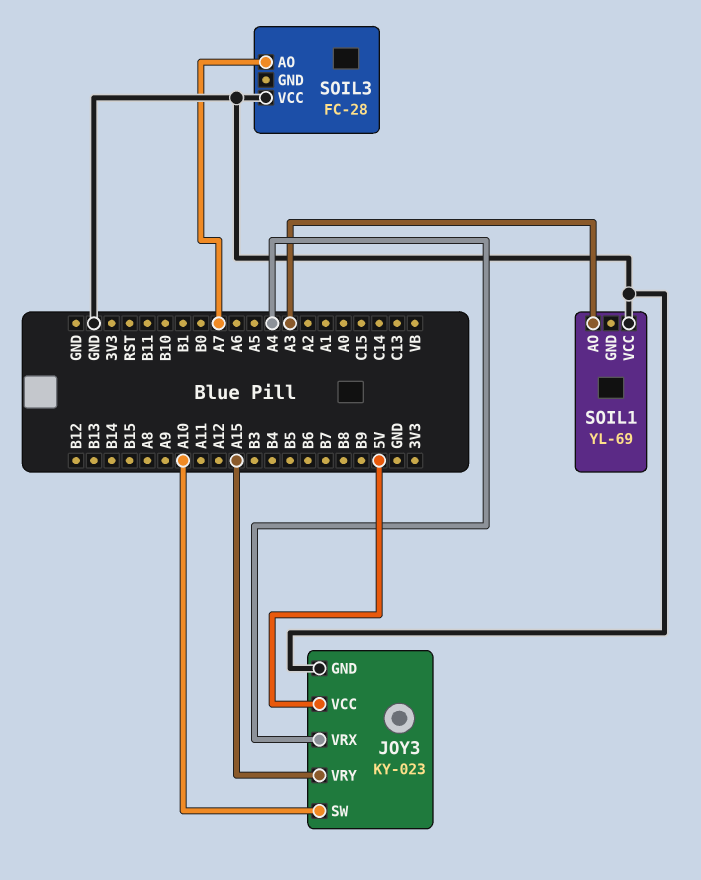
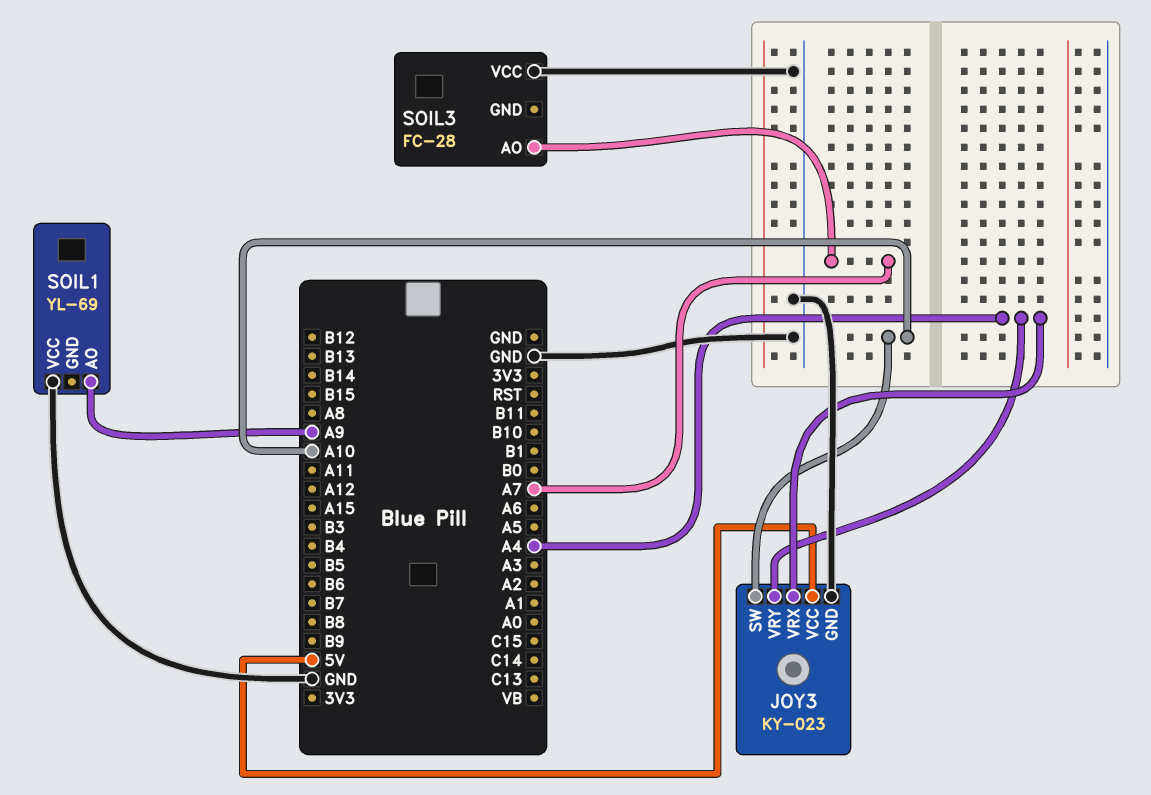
JOY3 pin VRY: A15 -> A4
SOIL1 pin AO: A3 -> A9

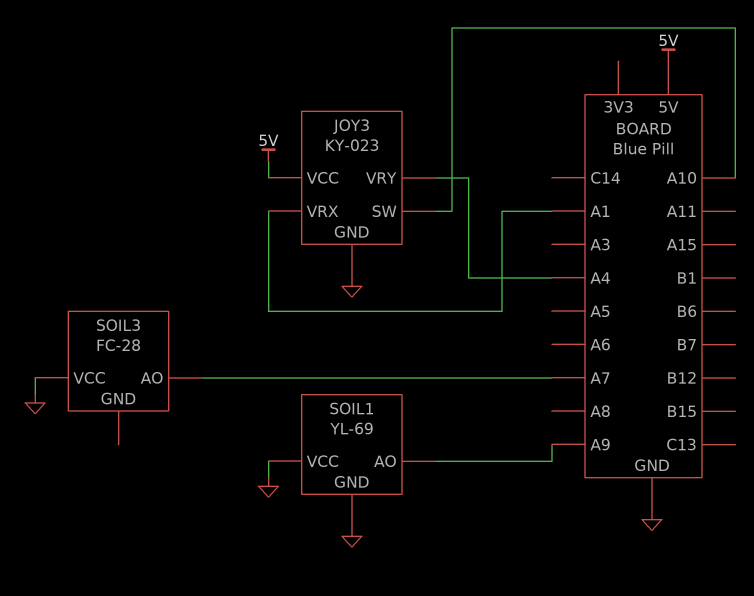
JOY3 pin VRX: A4 -> A1
SOIL1 pin GND: none -> GND

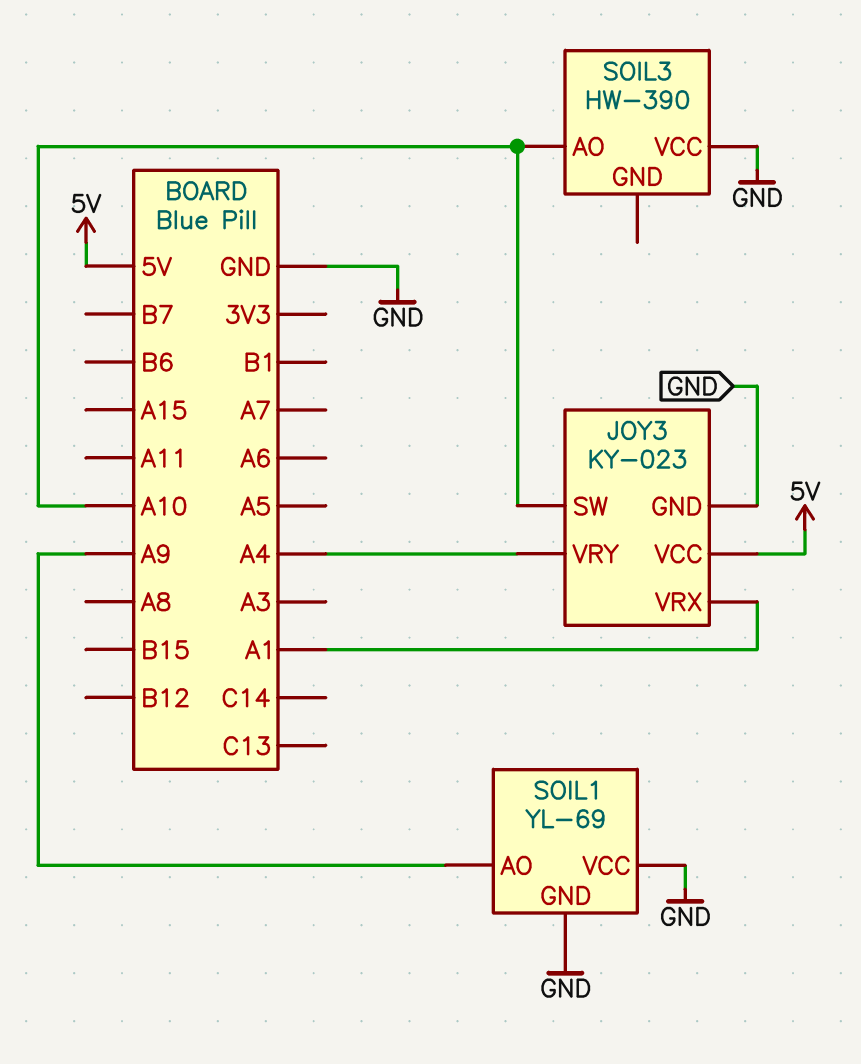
SOIL3: FC-28 -> HW-390
SOIL3 pin AO: A7 -> A10

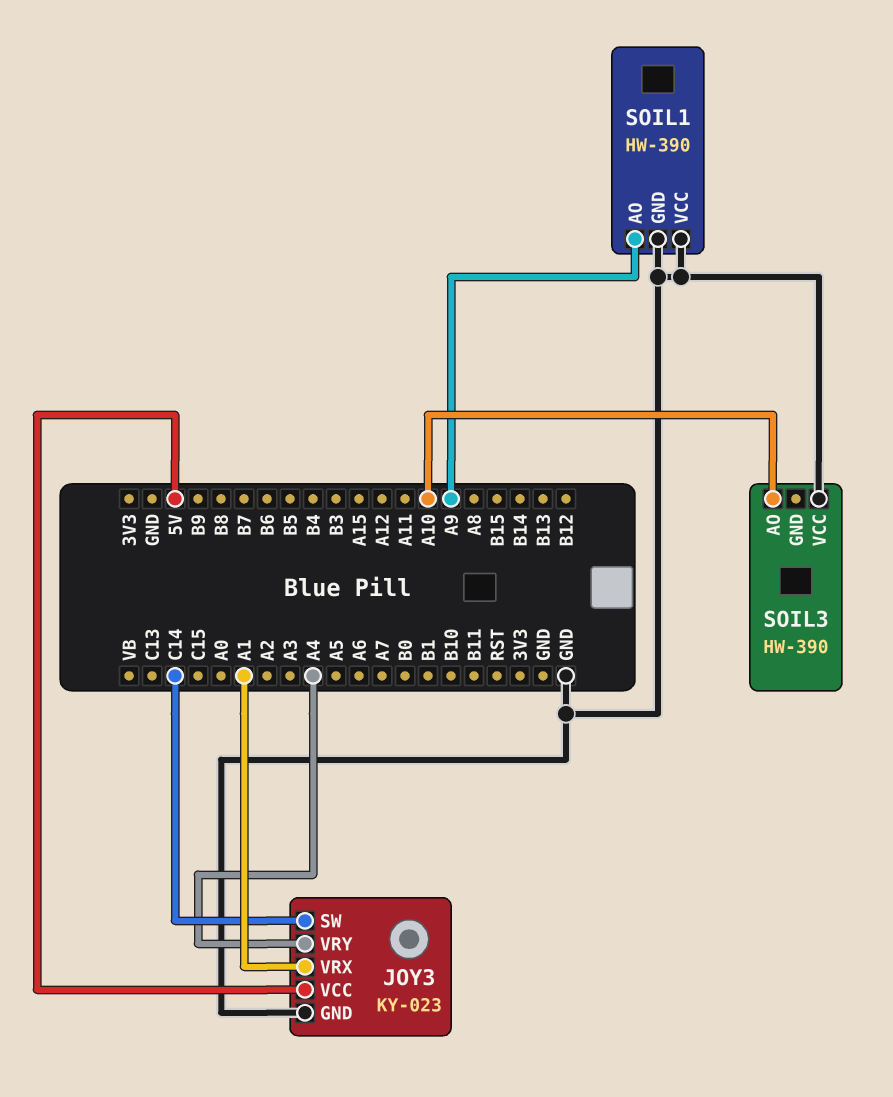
JOY3 pin SW: A10 -> C14
SOIL1: YL-69 -> HW-390

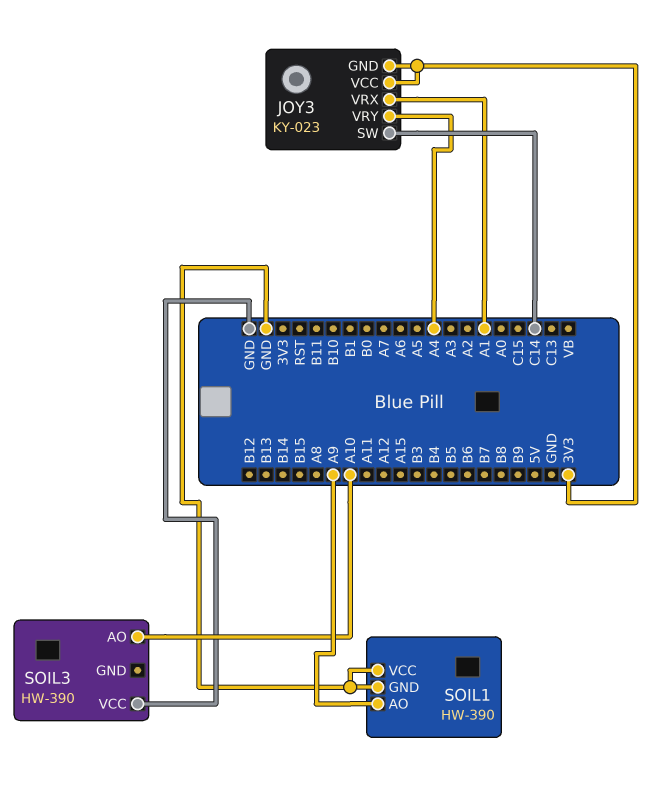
JOY3 pin GND: GND -> 3V3
JOY3 pin VCC: 5V -> 3V3

